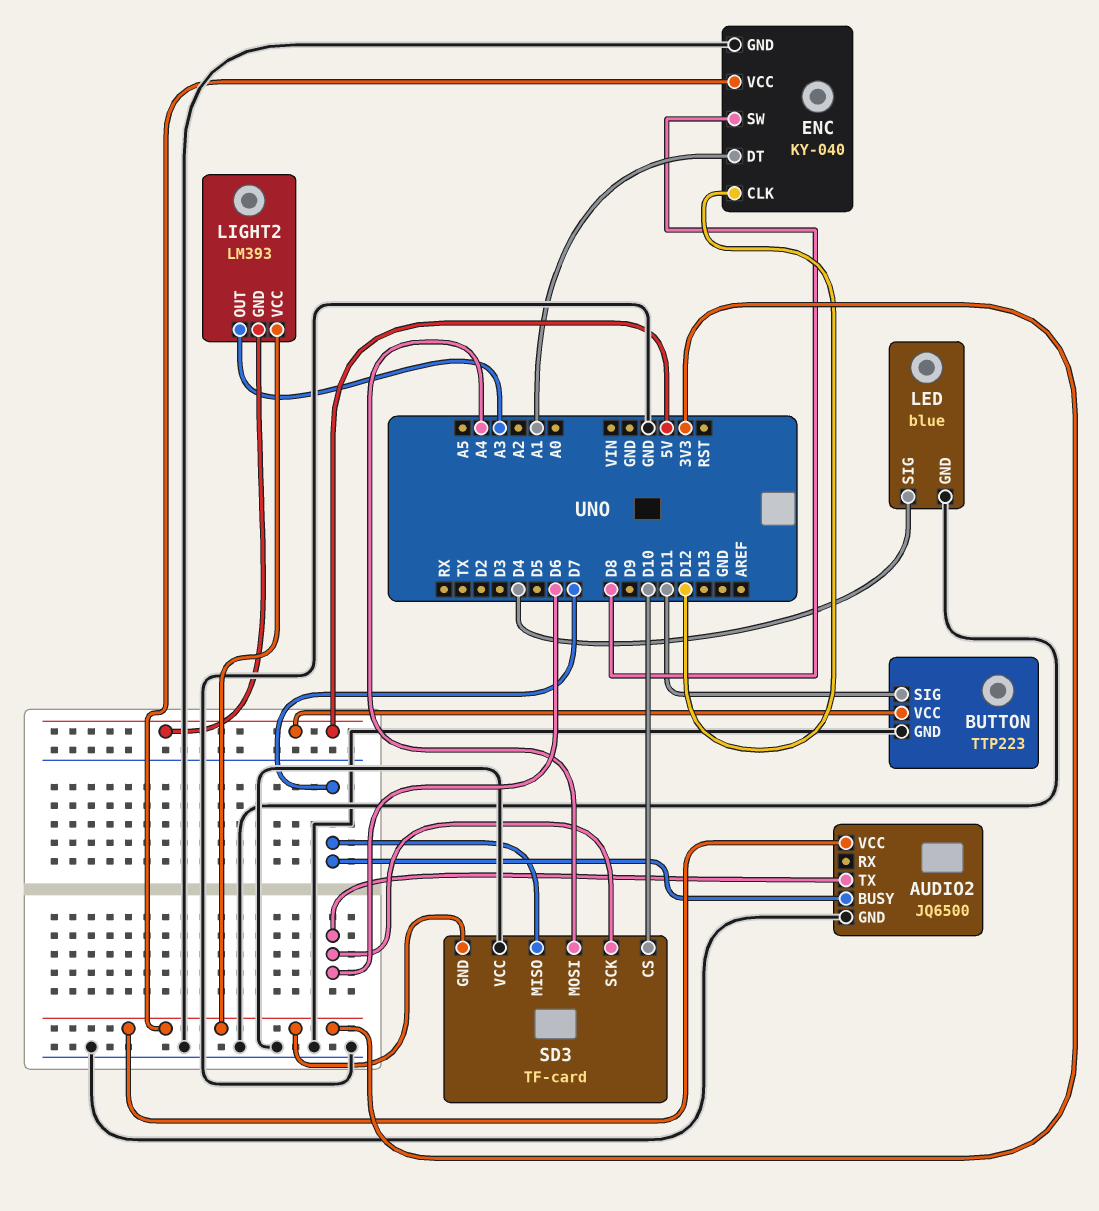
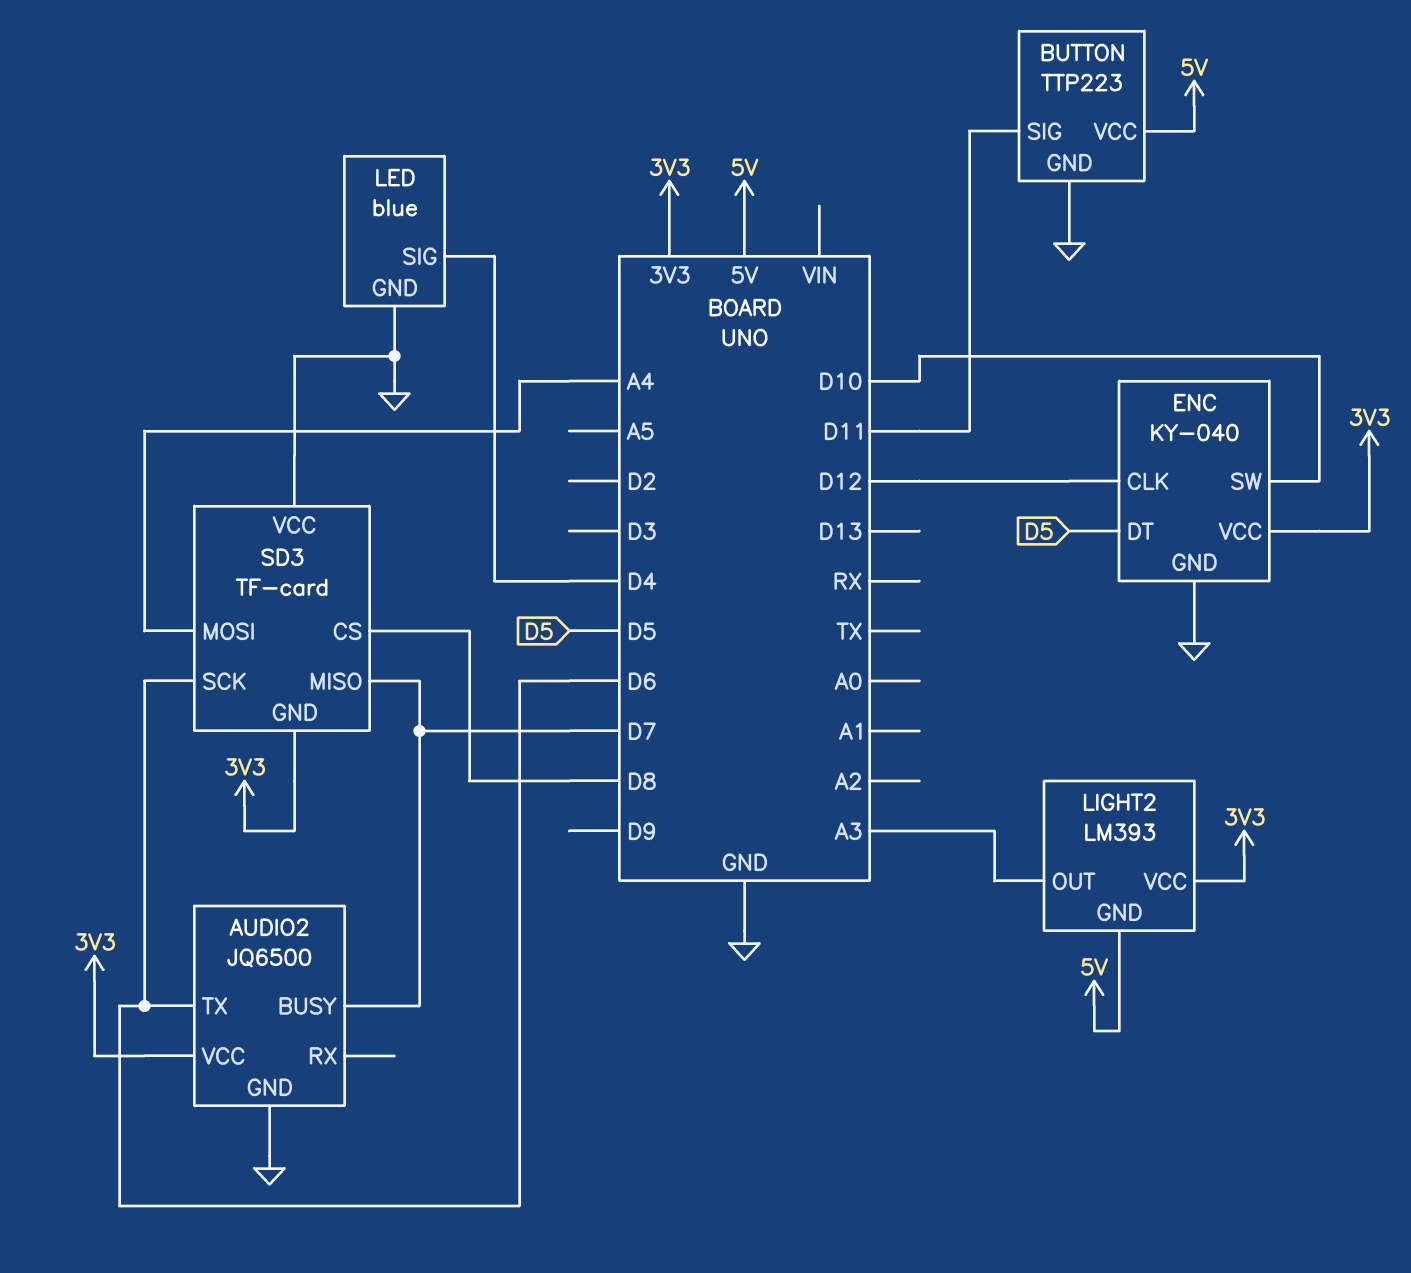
ENC pin DT: A1 -> D5
ENC pin SW: D8 -> D10
SD3 pin CS: D10 -> D8

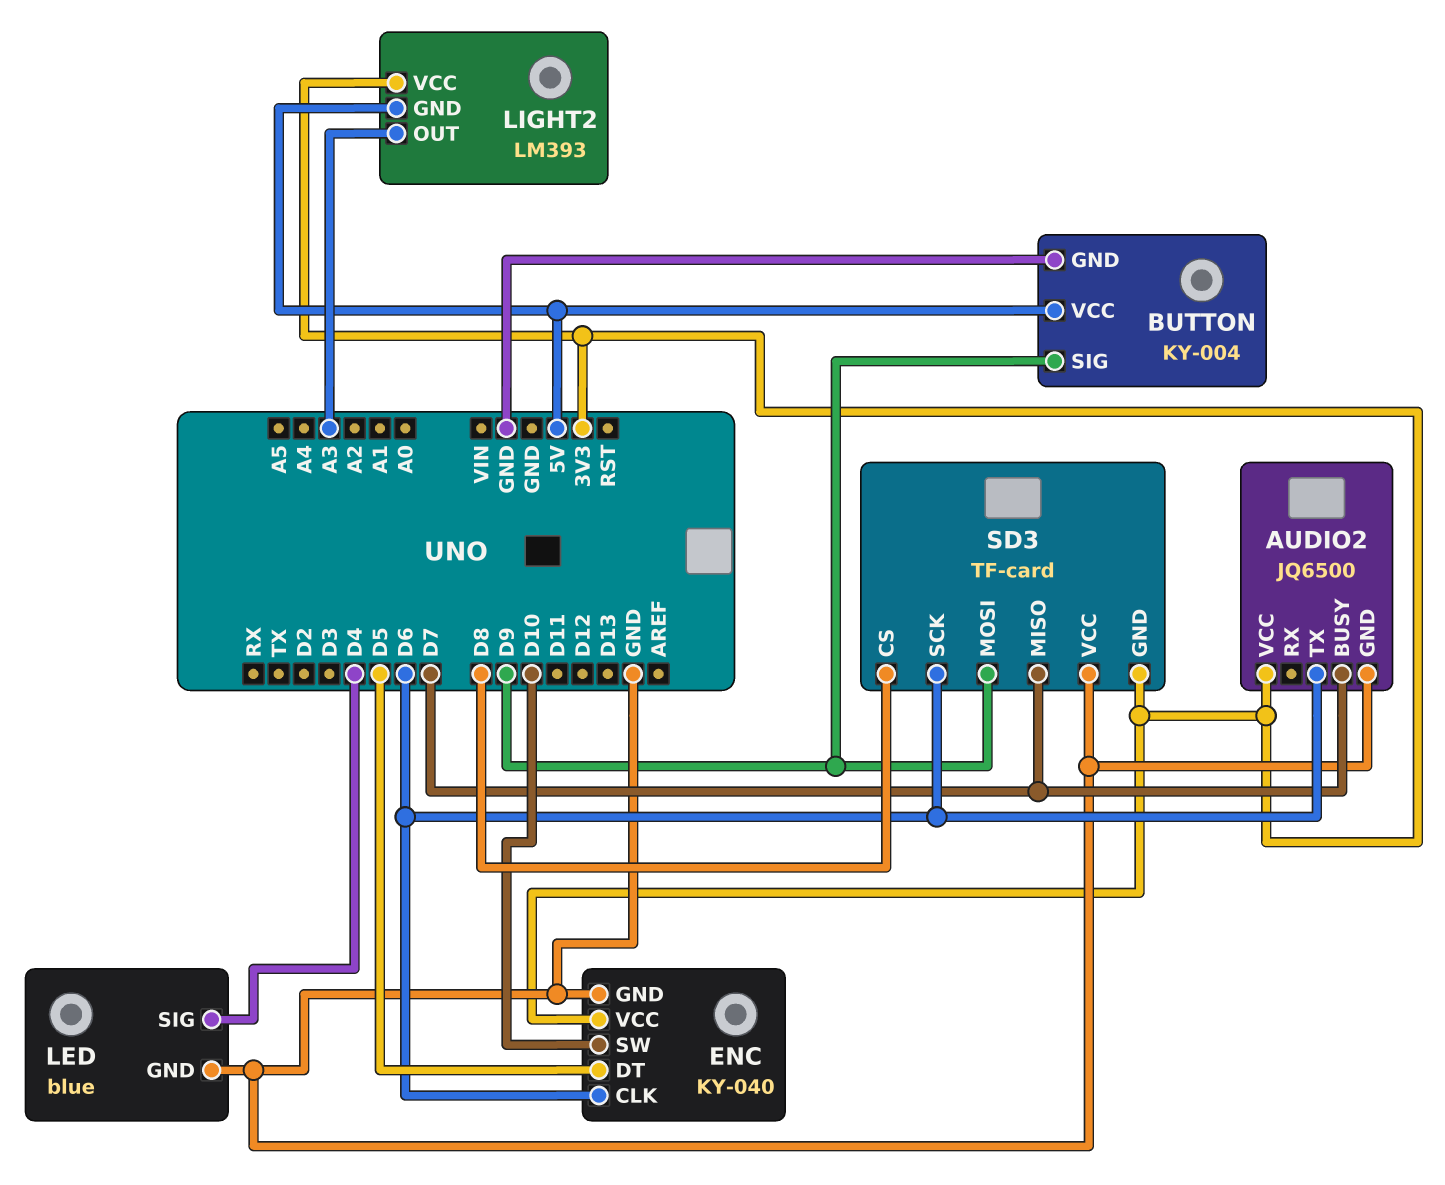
BUTTON: TTP223 -> KY-004
BUTTON pin SIG: D11 -> D9
ENC pin CLK: D12 -> D6
SD3 pin MOSI: A4 -> D9

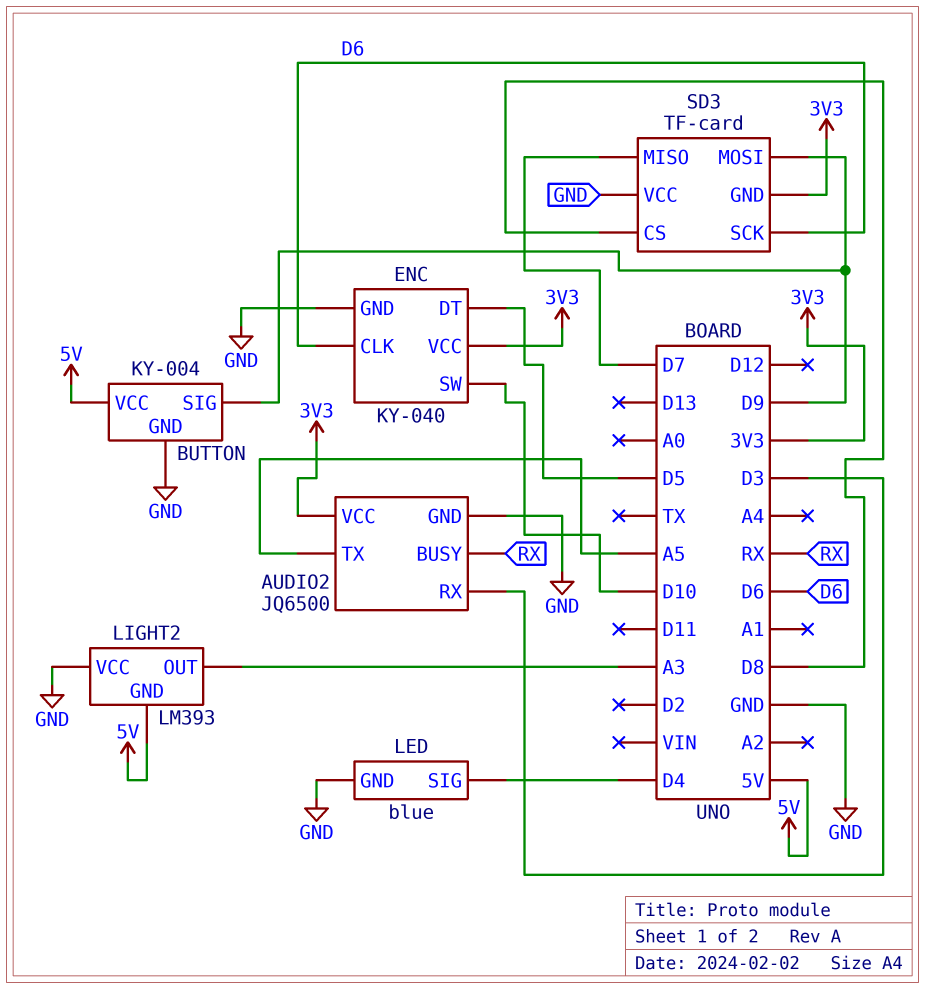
AUDIO2 pin BUSY: D7 -> RX
AUDIO2 pin RX: none -> D3
AUDIO2 pin TX: D6 -> A5
LIGHT2 pin VCC: 3V3 -> GND

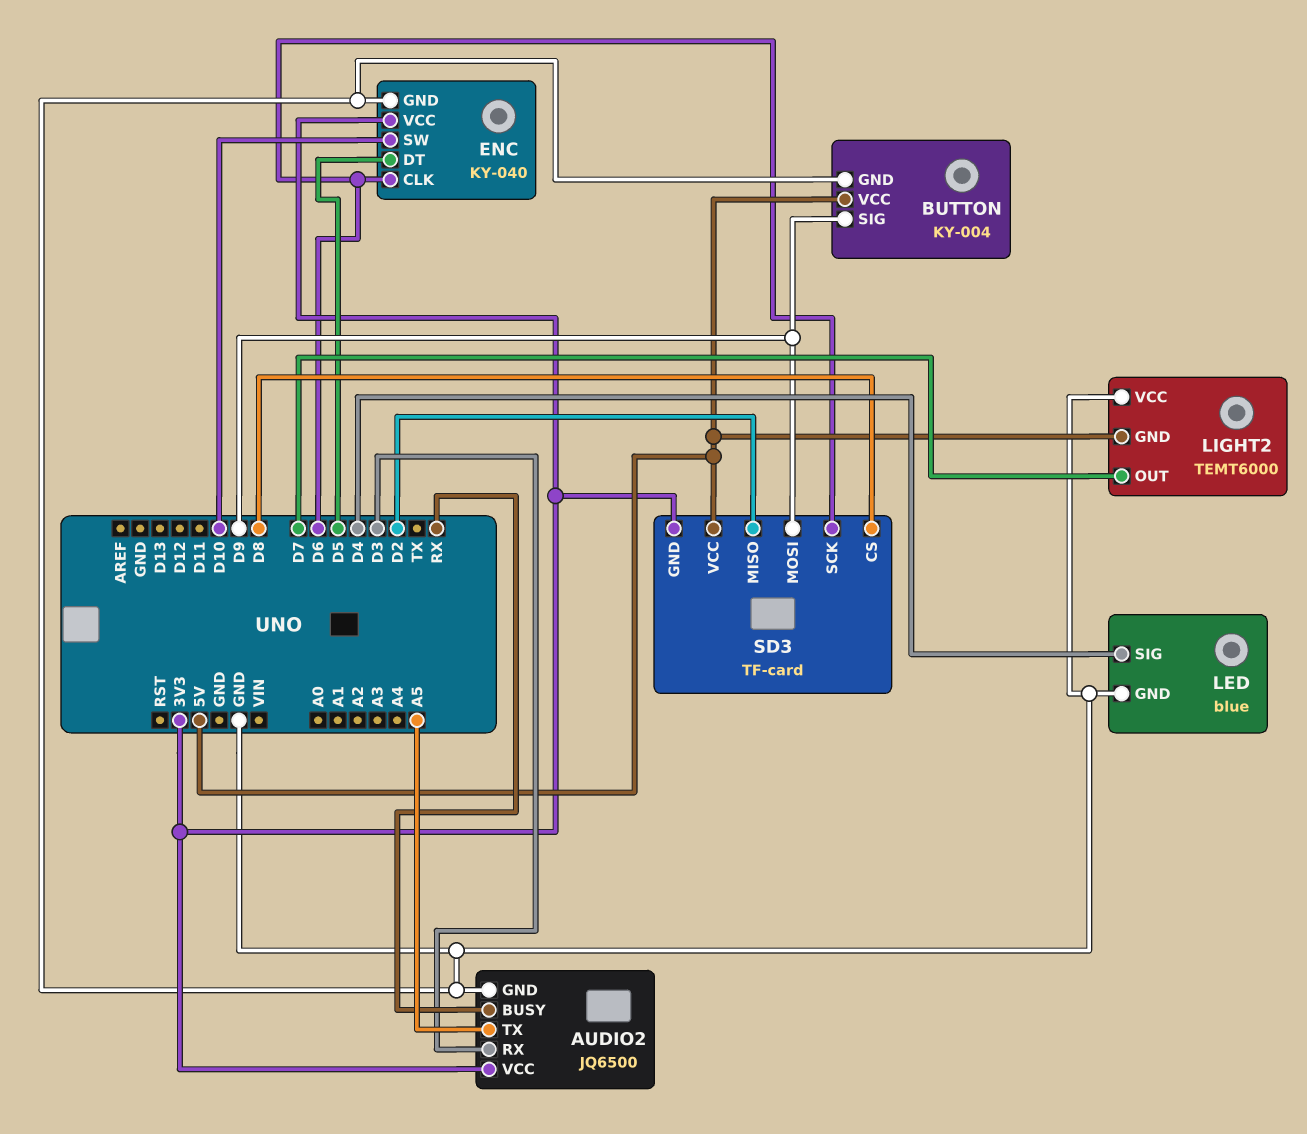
LIGHT2: LM393 -> TEMT6000
LIGHT2 pin OUT: A3 -> D7
SD3 pin MISO: D7 -> D2
SD3 pin VCC: GND -> 5V

